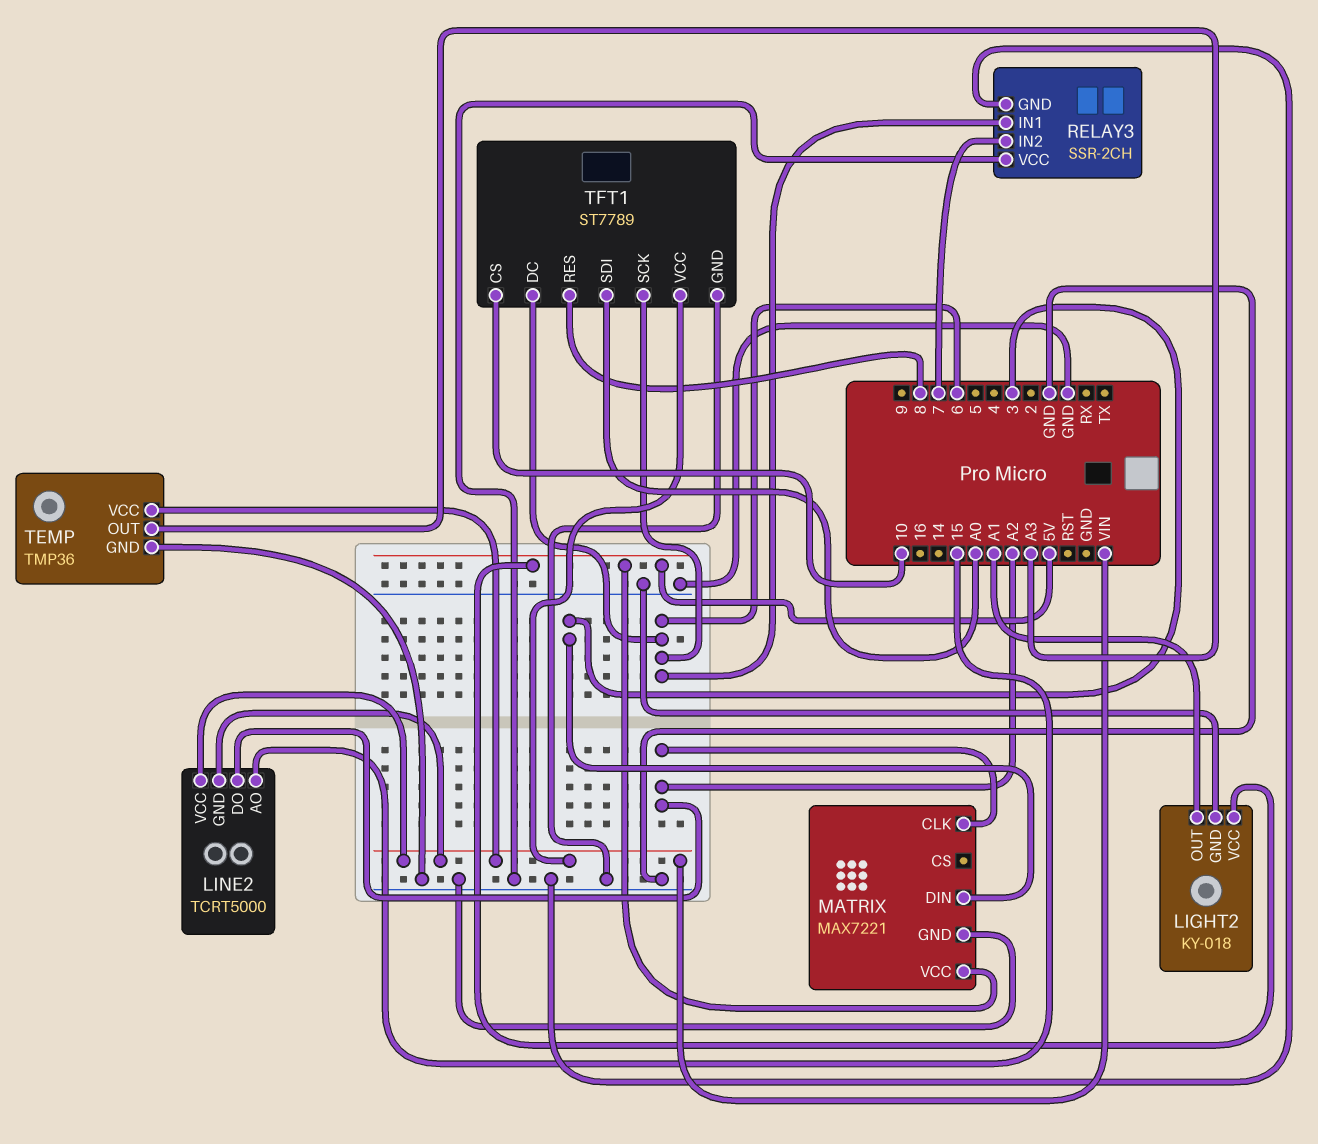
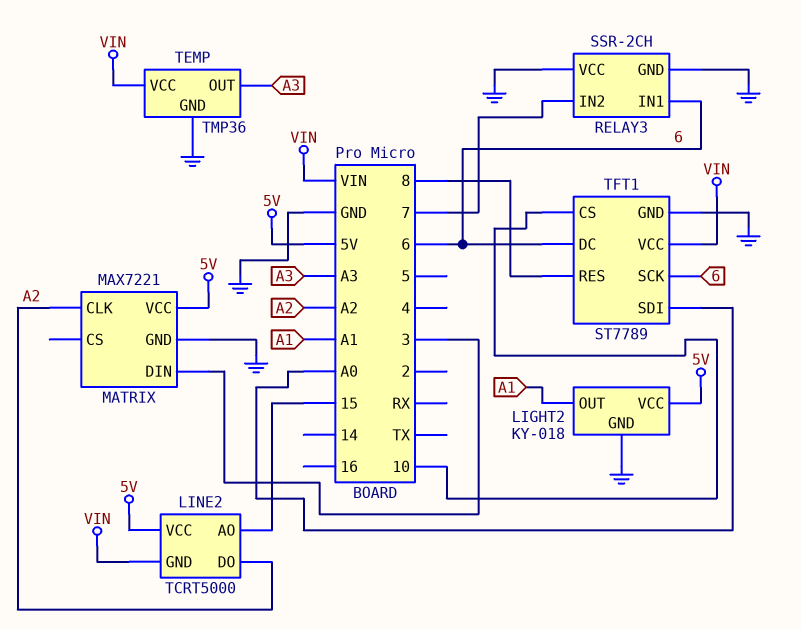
LINE2 pin VCC: VIN -> 5V

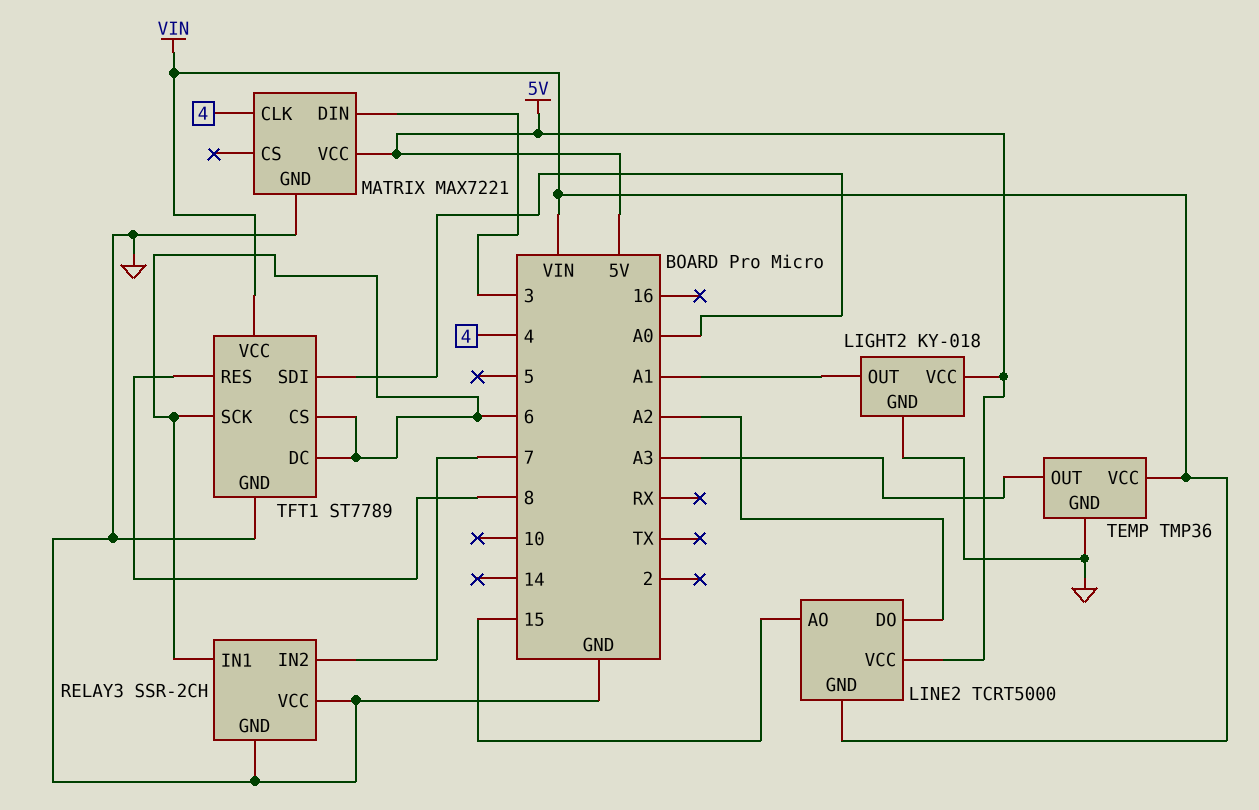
MATRIX pin CLK: A2 -> 4
TFT1 pin CS: 10 -> 6

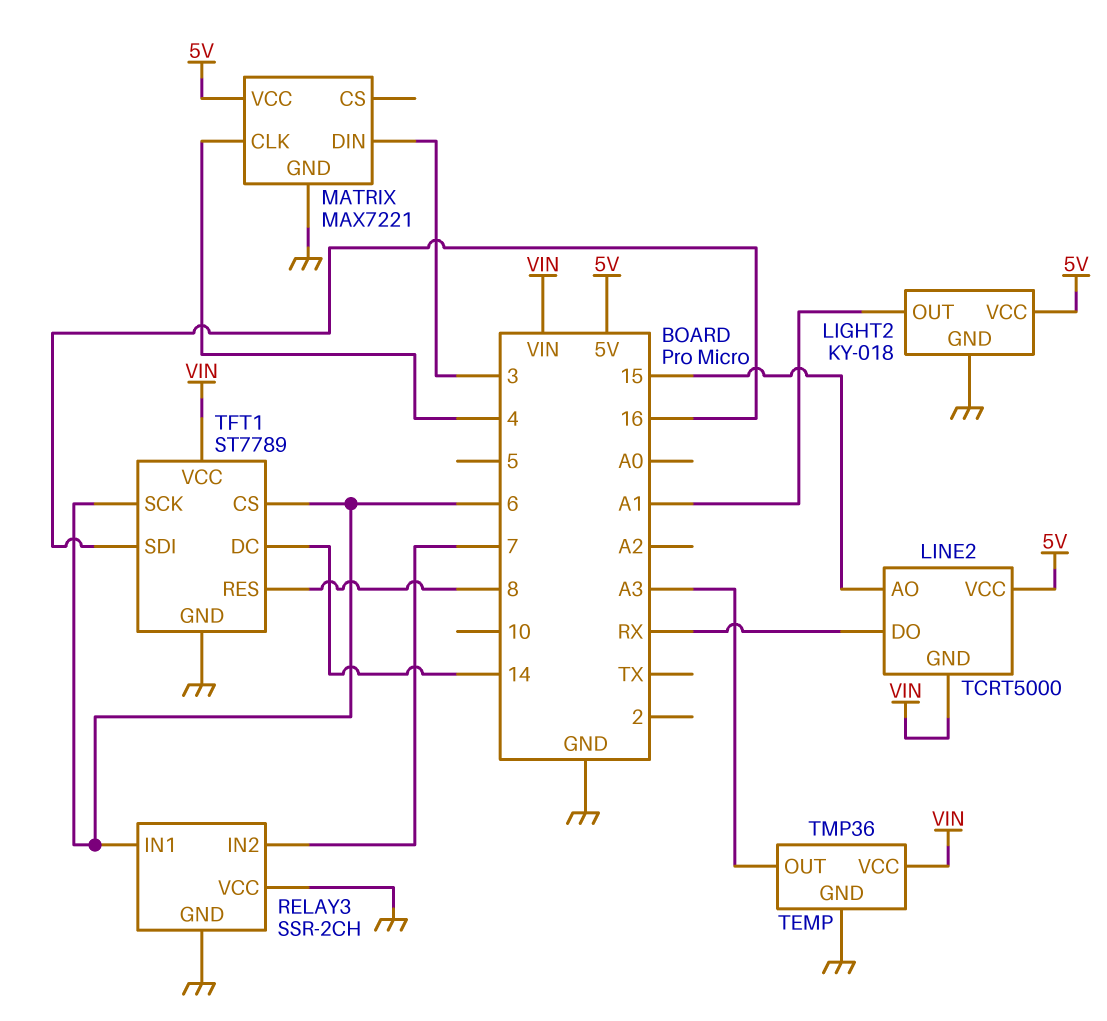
LINE2 pin DO: A2 -> RX
TFT1 pin DC: 6 -> 14
TFT1 pin SDI: A0 -> 16

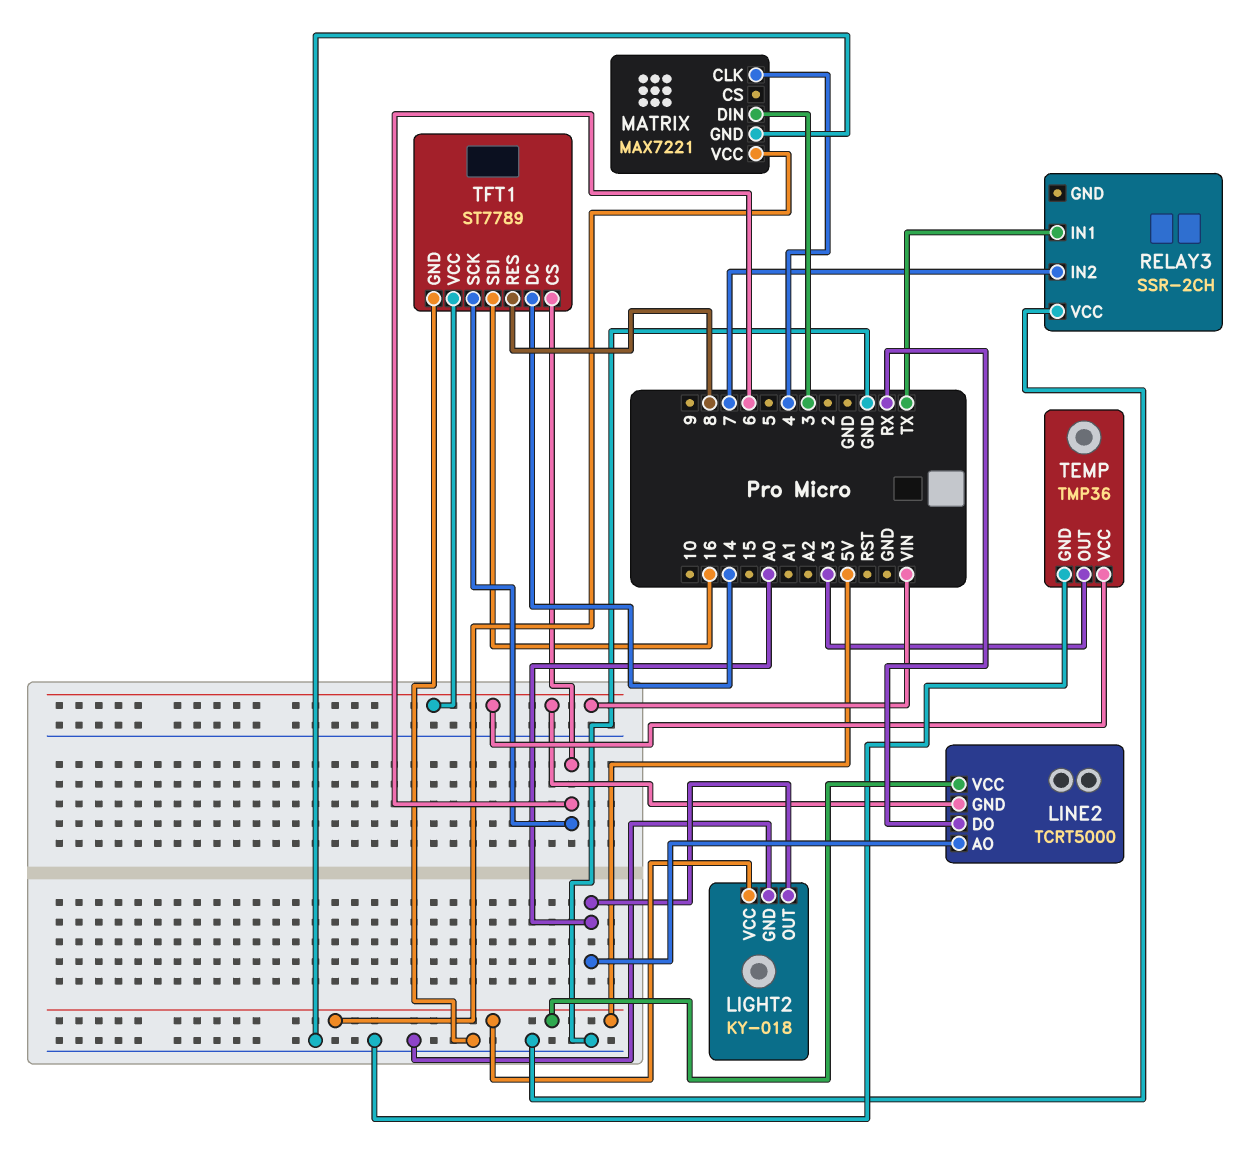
LIGHT2 pin OUT: A1 -> A0
LINE2 pin AO: 15 -> A0
RELAY3 pin GND: GND -> none
RELAY3 pin IN1: 6 -> TX

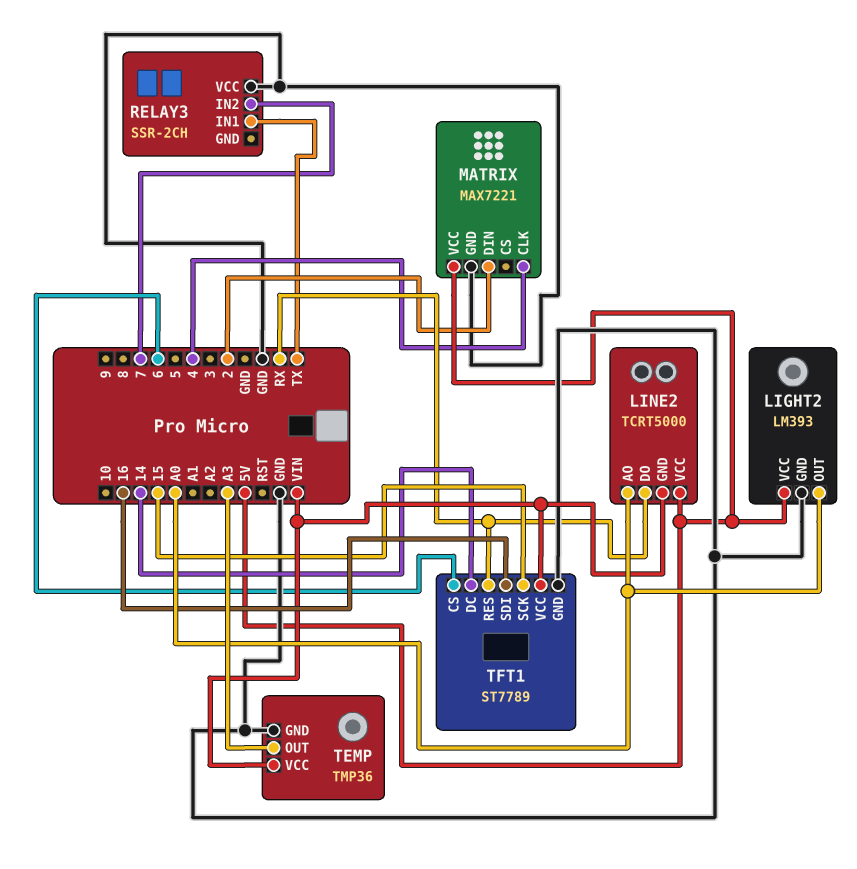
LIGHT2: KY-018 -> LM393
MATRIX pin DIN: 3 -> 2
TFT1 pin RES: 8 -> RX
TFT1 pin SCK: 6 -> 15

